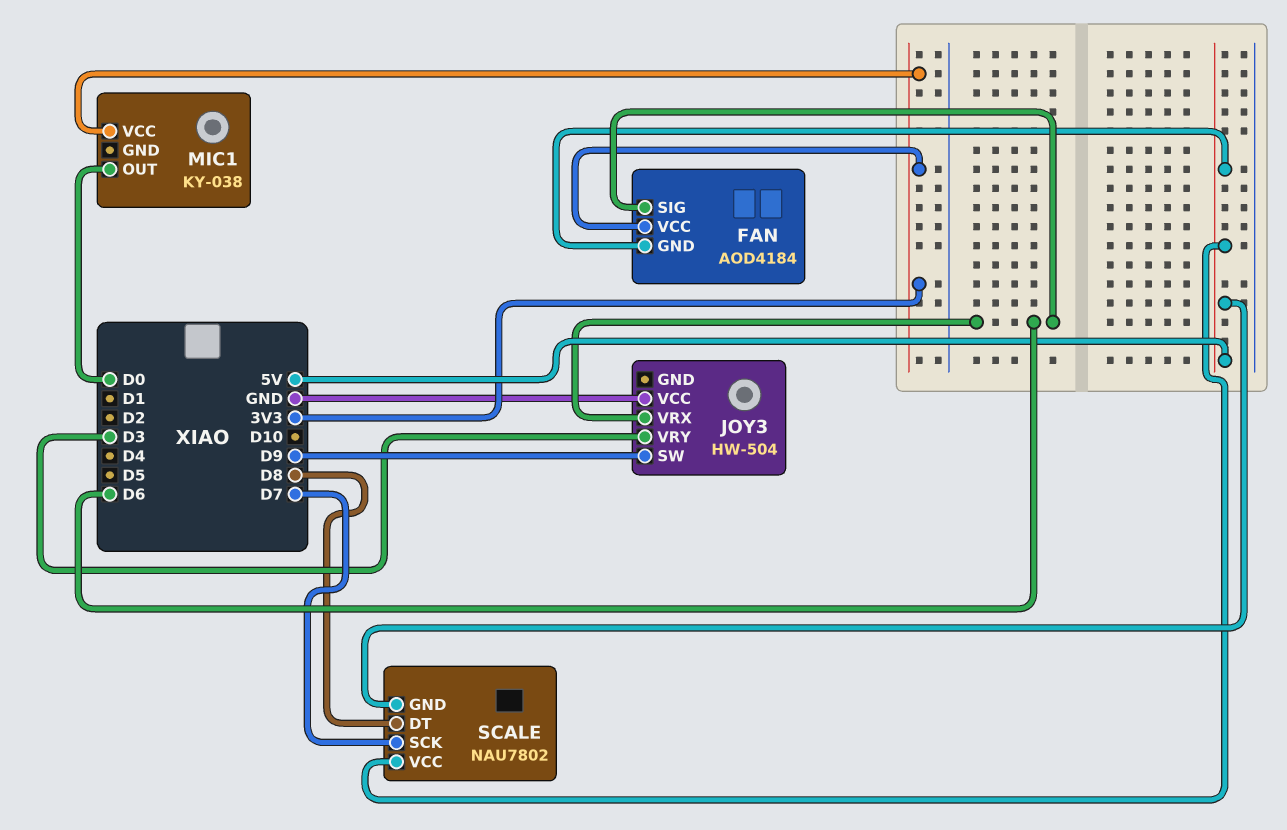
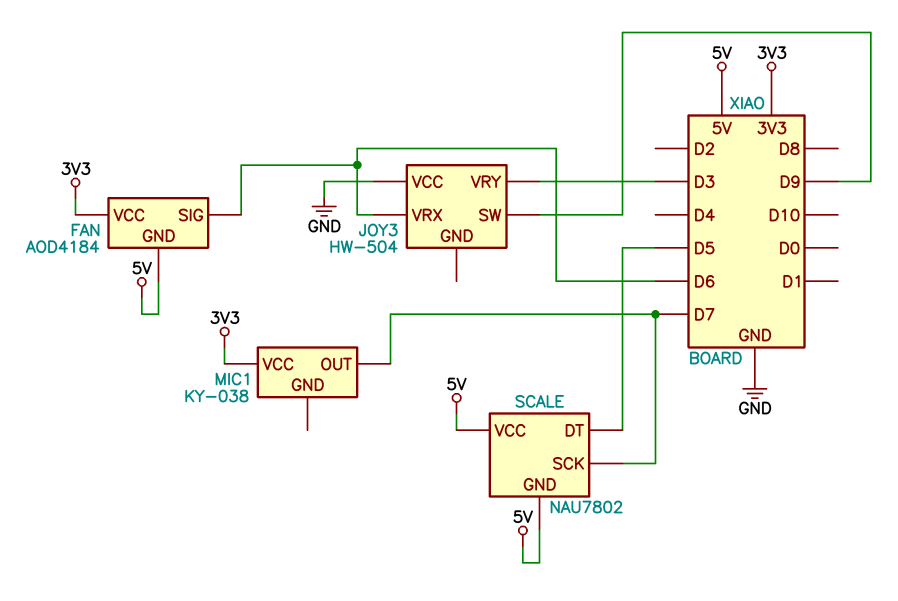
MIC1 pin OUT: D0 -> D7
SCALE pin DT: D8 -> D5

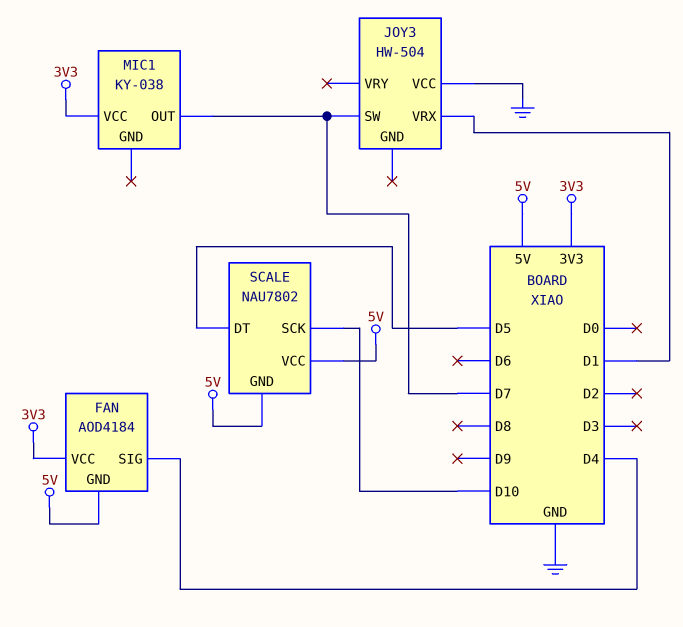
FAN pin SIG: D6 -> D4
JOY3 pin SW: D9 -> D7
JOY3 pin VRX: D6 -> D1
JOY3 pin VRY: D3 -> none
SCALE pin SCK: D7 -> D10

